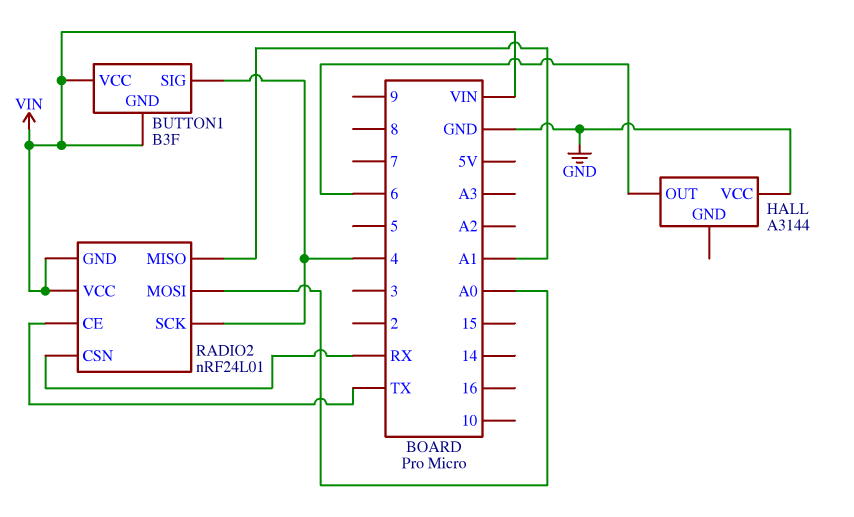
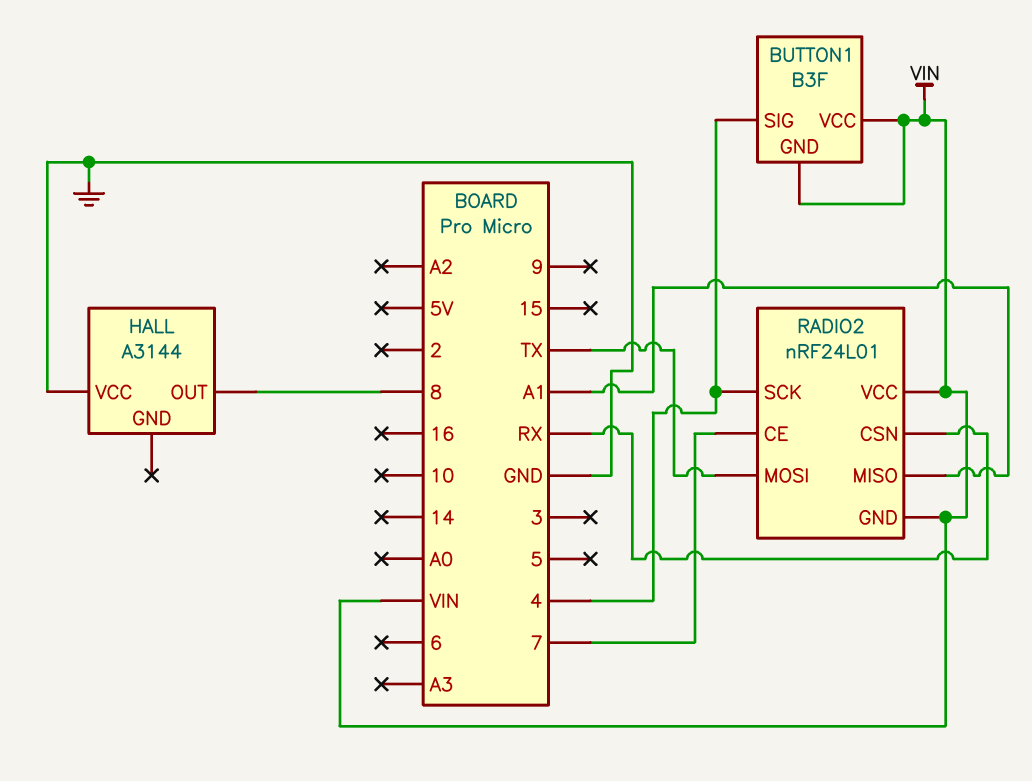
HALL pin OUT: 6 -> 8
RADIO2 pin CE: TX -> 7
RADIO2 pin MOSI: A0 -> TX

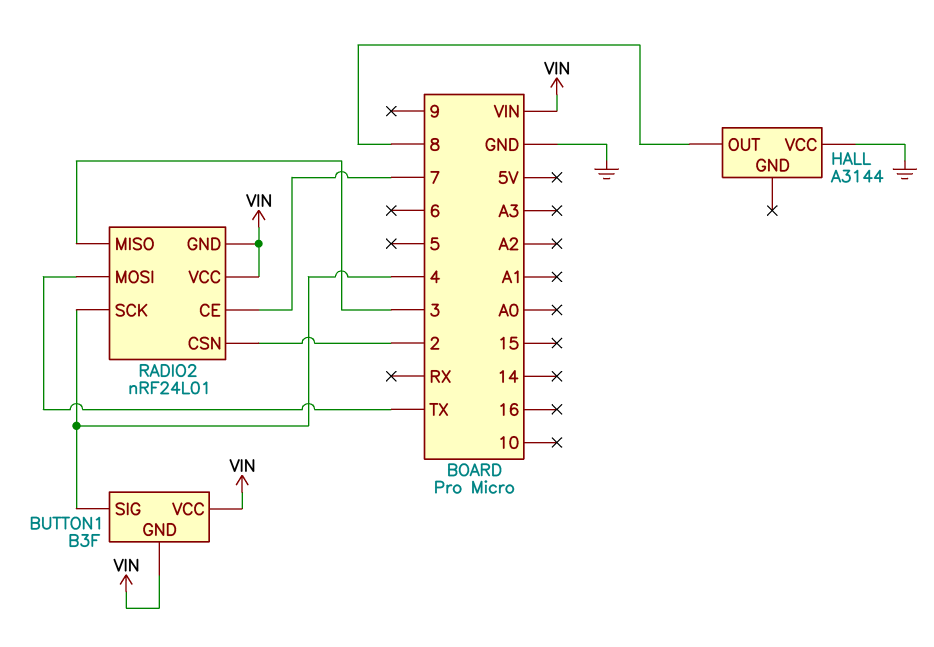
RADIO2 pin CSN: RX -> 2
RADIO2 pin MISO: A1 -> 3

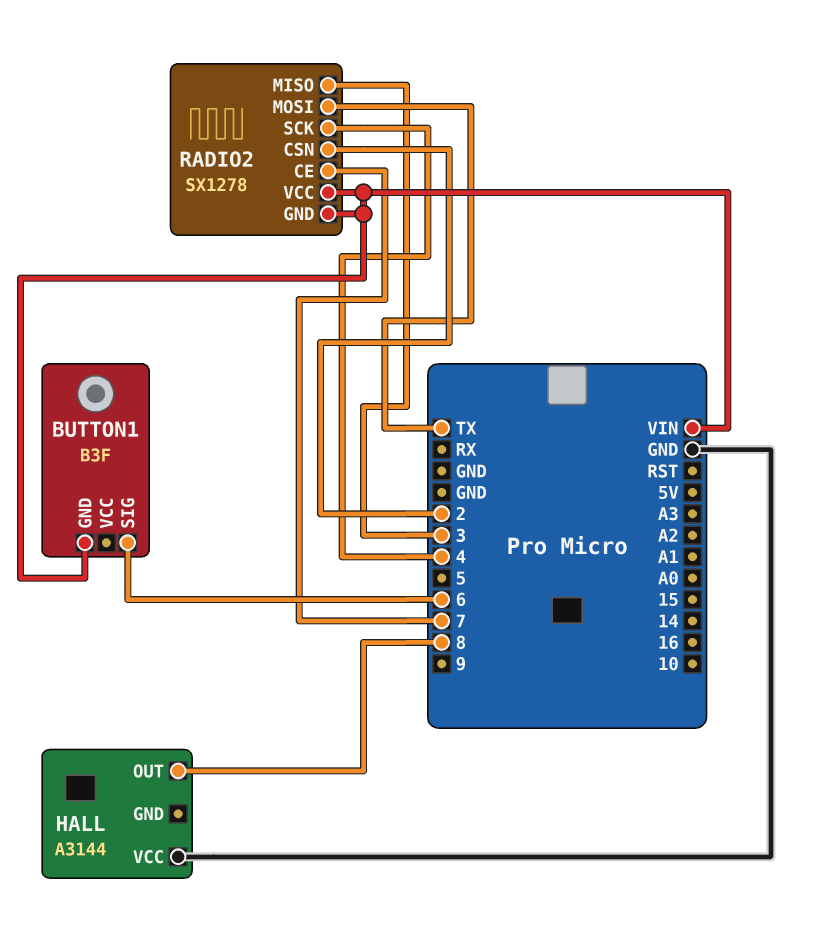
BUTTON1 pin SIG: 4 -> 6
BUTTON1 pin VCC: VIN -> none
RADIO2: nRF24L01 -> SX1278

